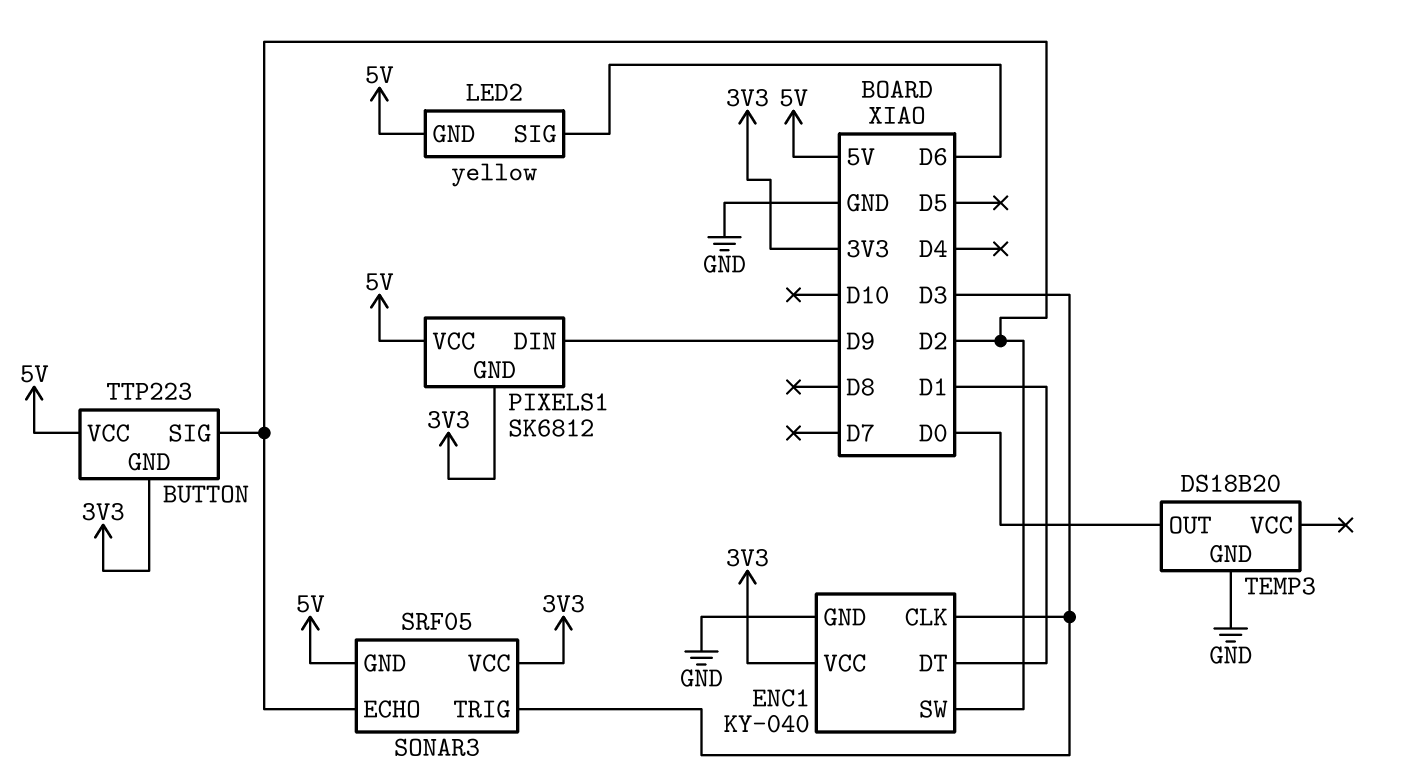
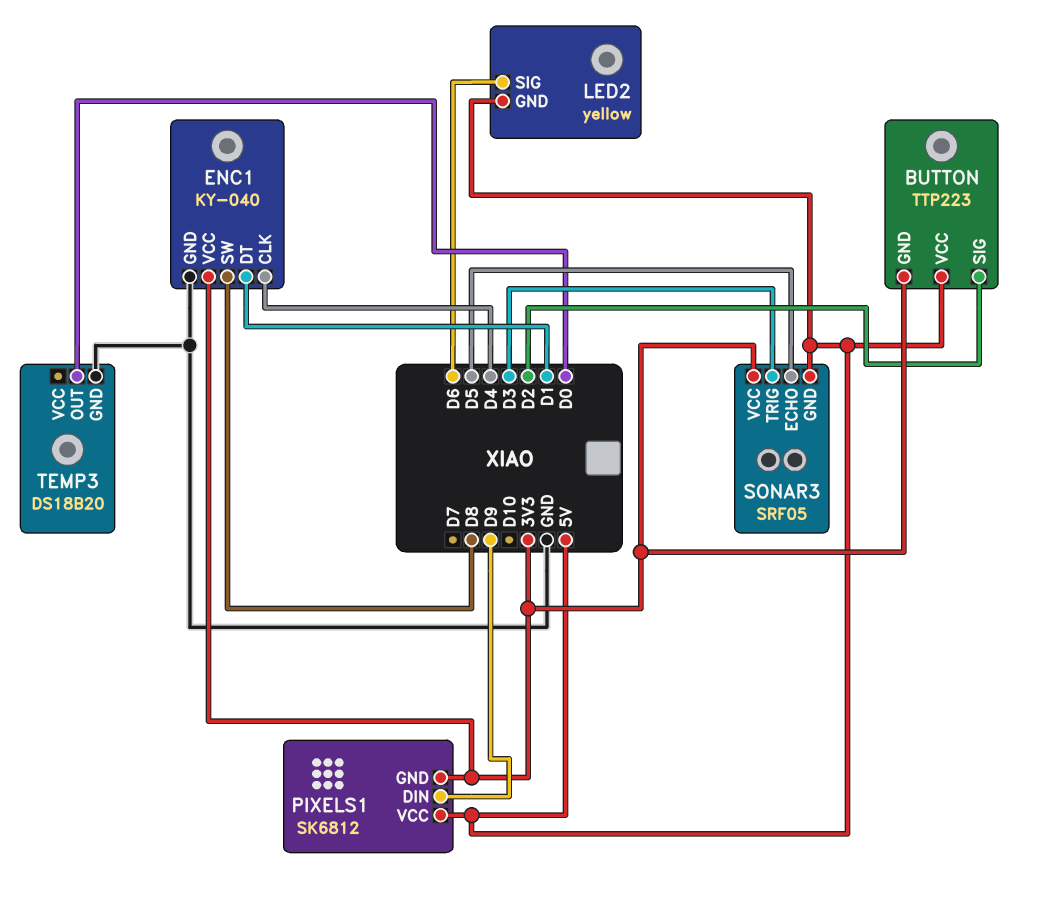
ENC1 pin CLK: D3 -> D4
ENC1 pin SW: D2 -> D8
SONAR3 pin ECHO: D2 -> D5

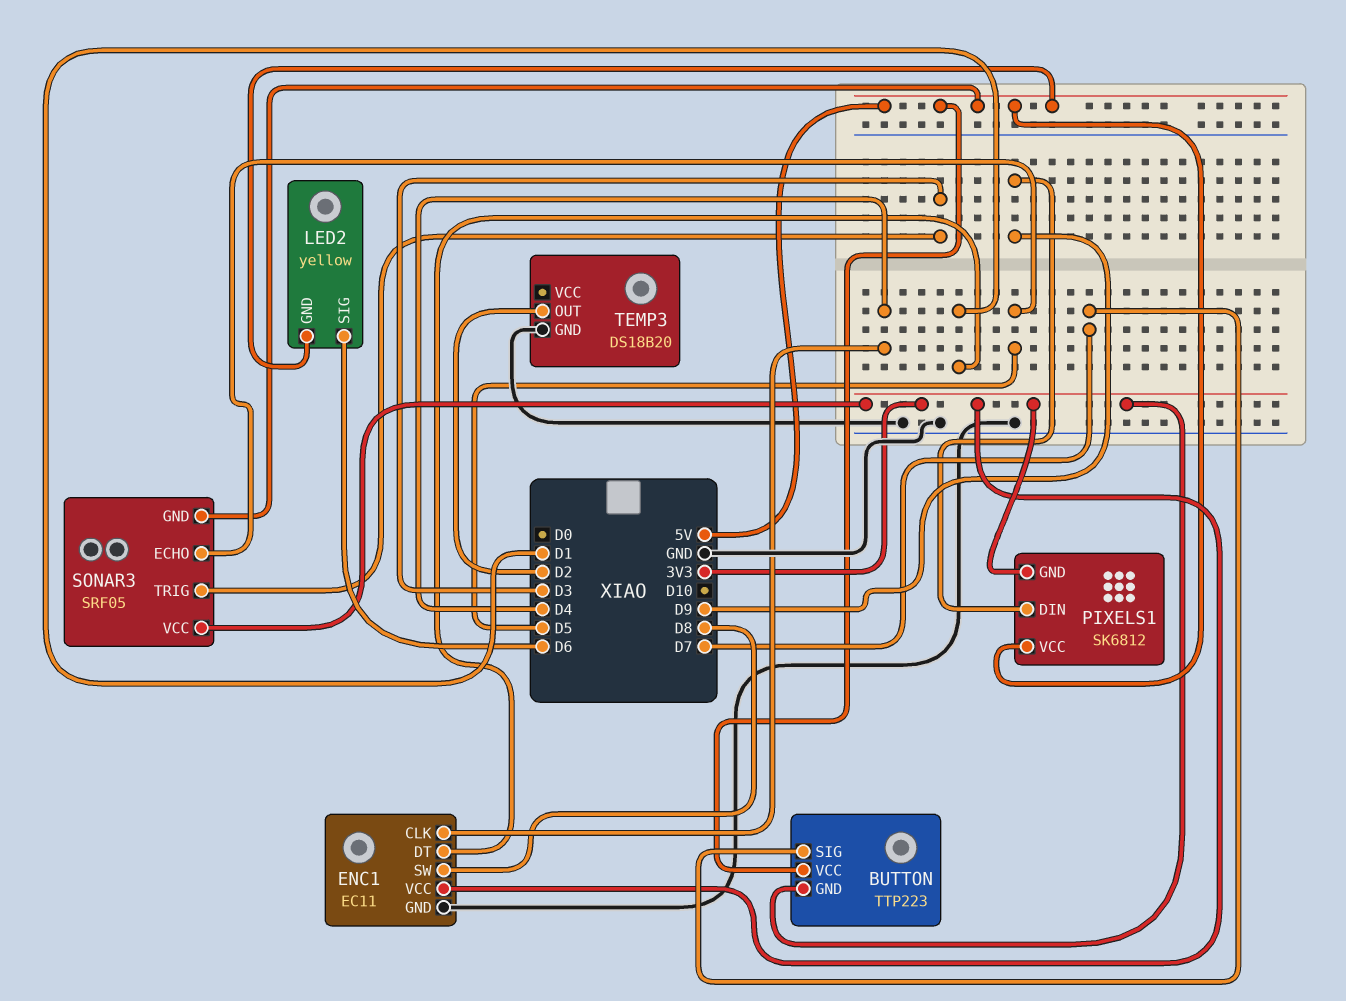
BUTTON pin SIG: D2 -> D7
ENC1: KY-040 -> EC11
TEMP3 pin OUT: D0 -> D2

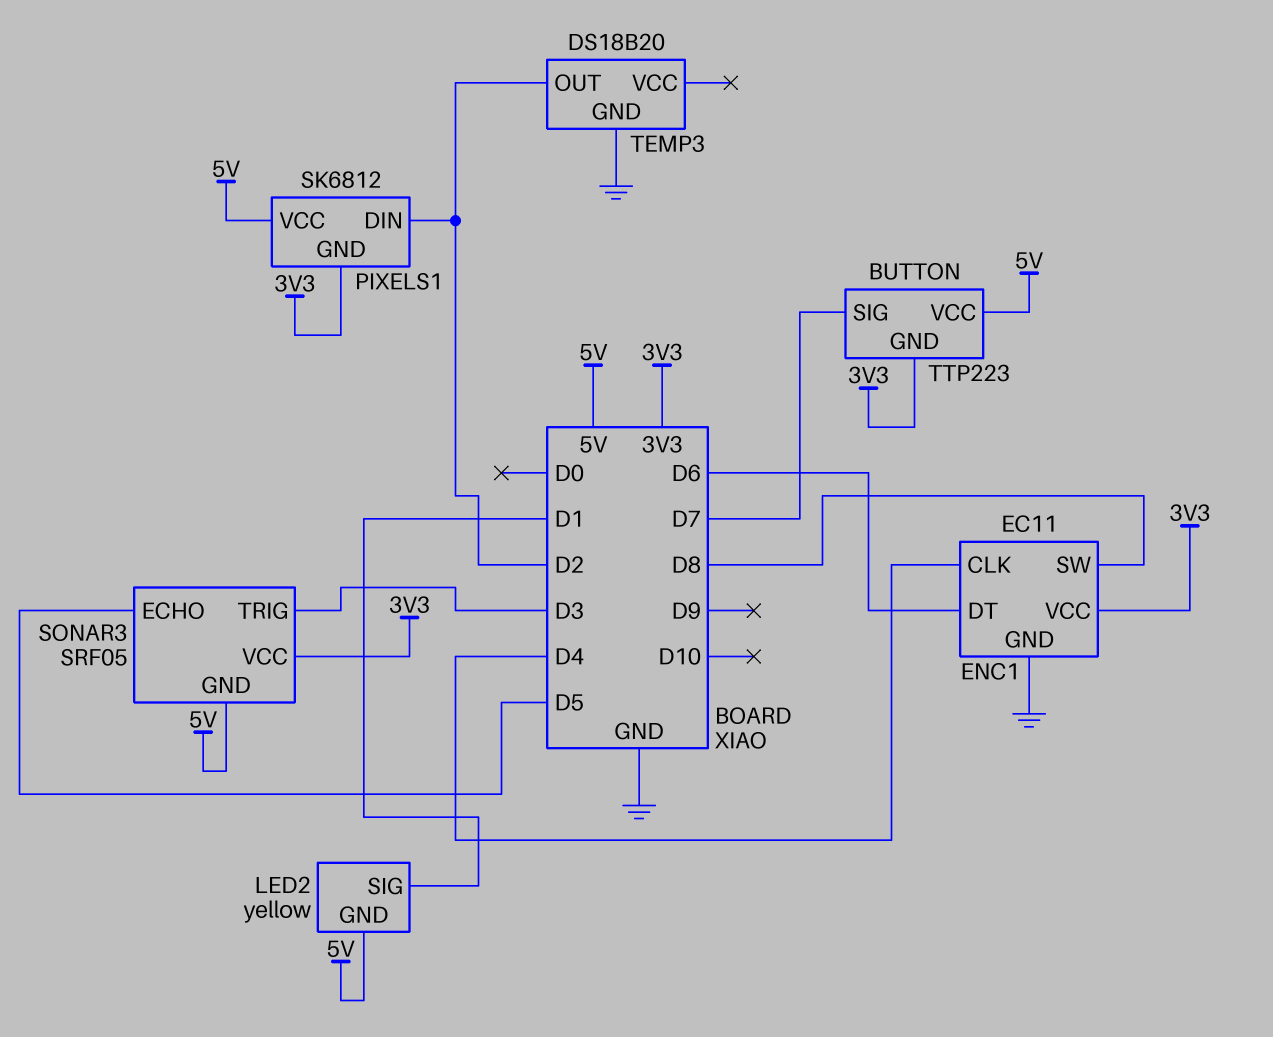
ENC1 pin DT: D1 -> D6
LED2 pin SIG: D6 -> D1
PIXELS1 pin DIN: D9 -> D2

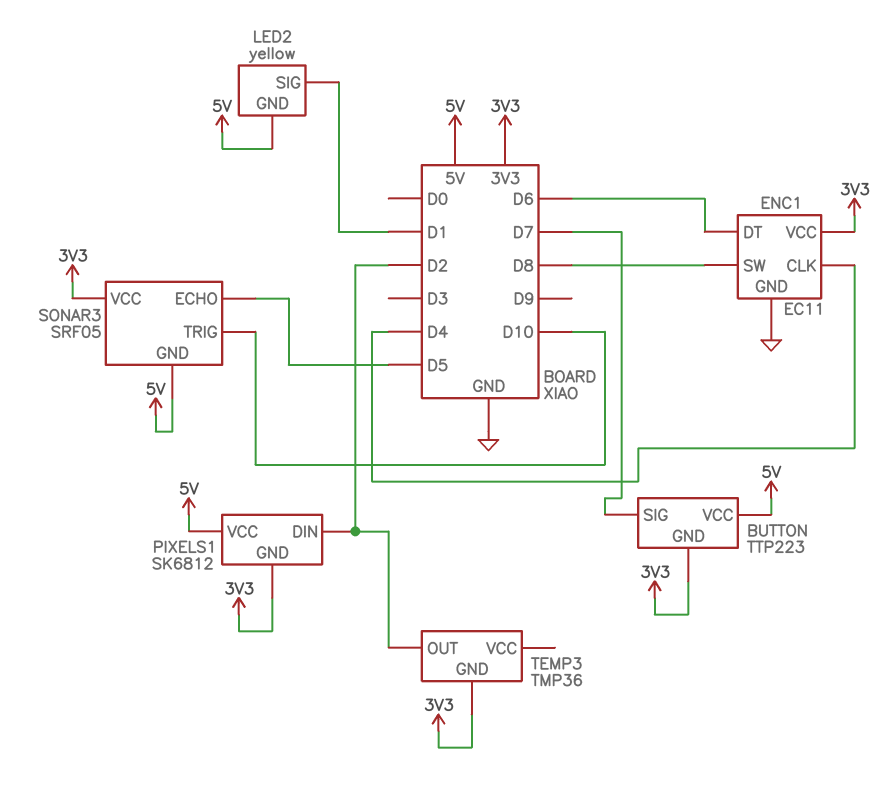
SONAR3 pin TRIG: D3 -> D10
TEMP3: DS18B20 -> TMP36
TEMP3 pin GND: GND -> 3V3

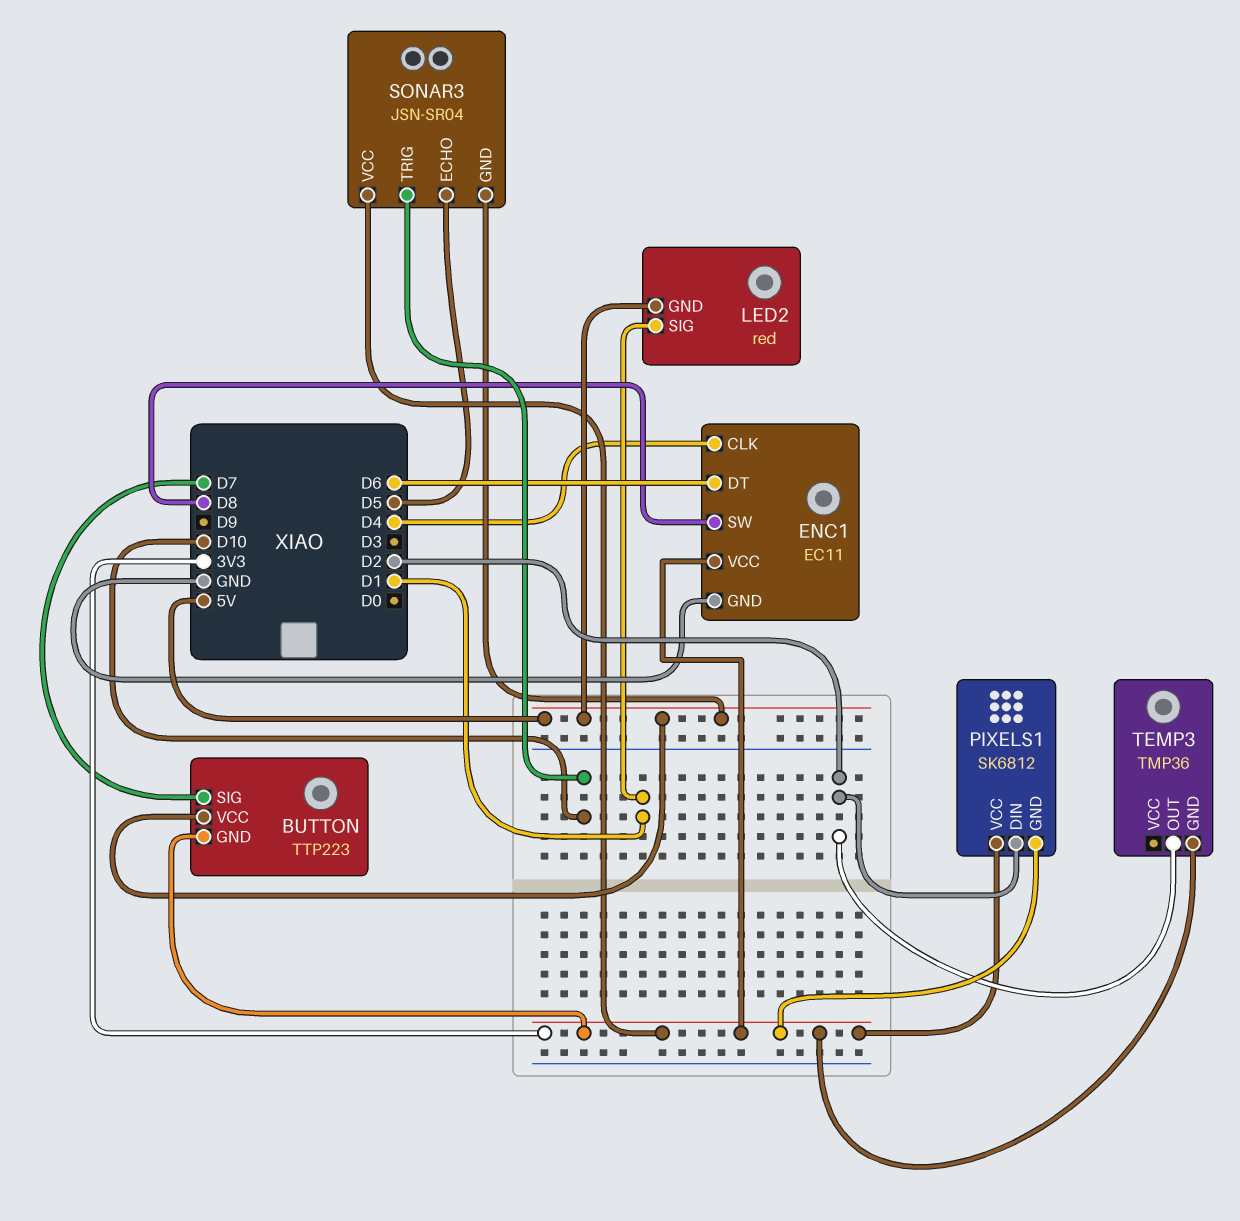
LED2: yellow -> red
PIXELS1 pin VCC: 5V -> 3V3
SONAR3: SRF05 -> JSN-SR04

